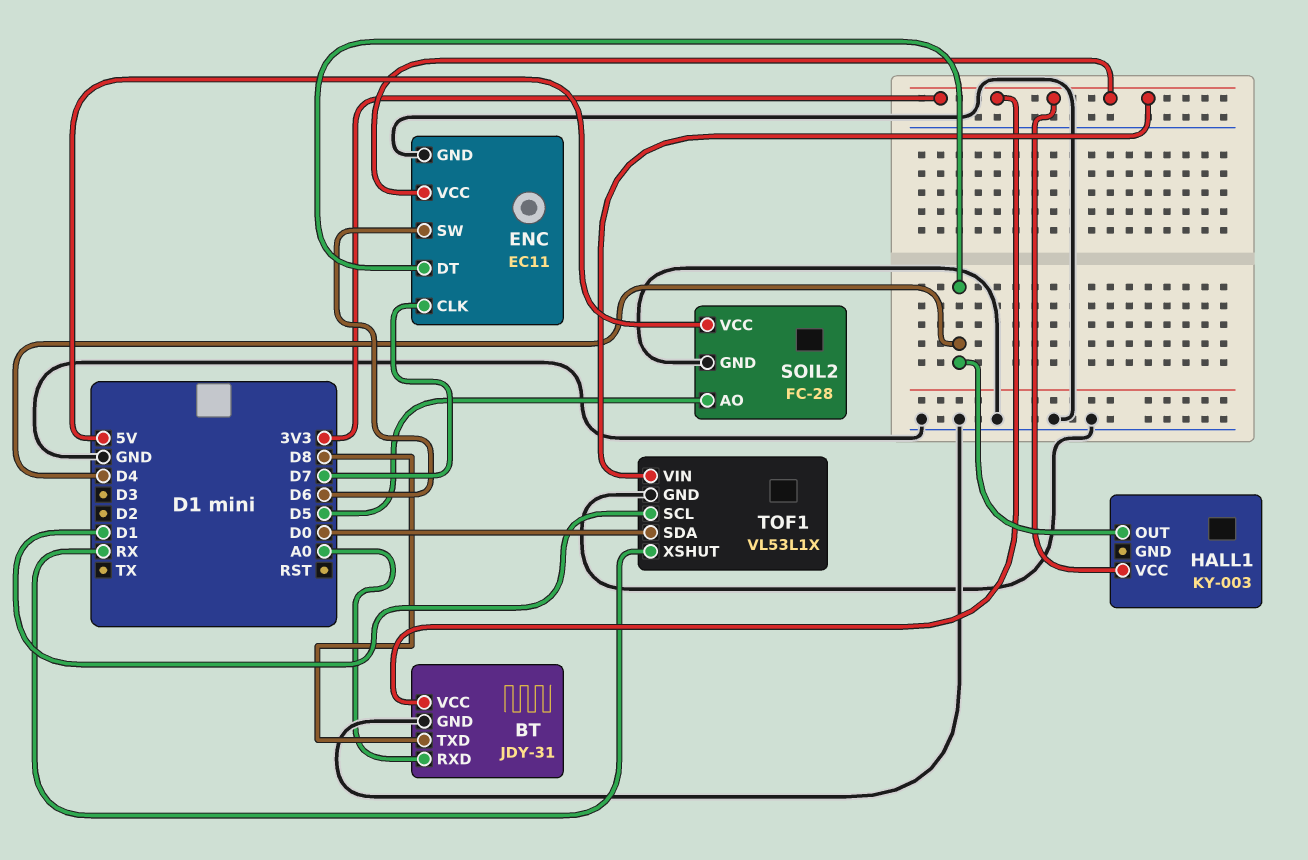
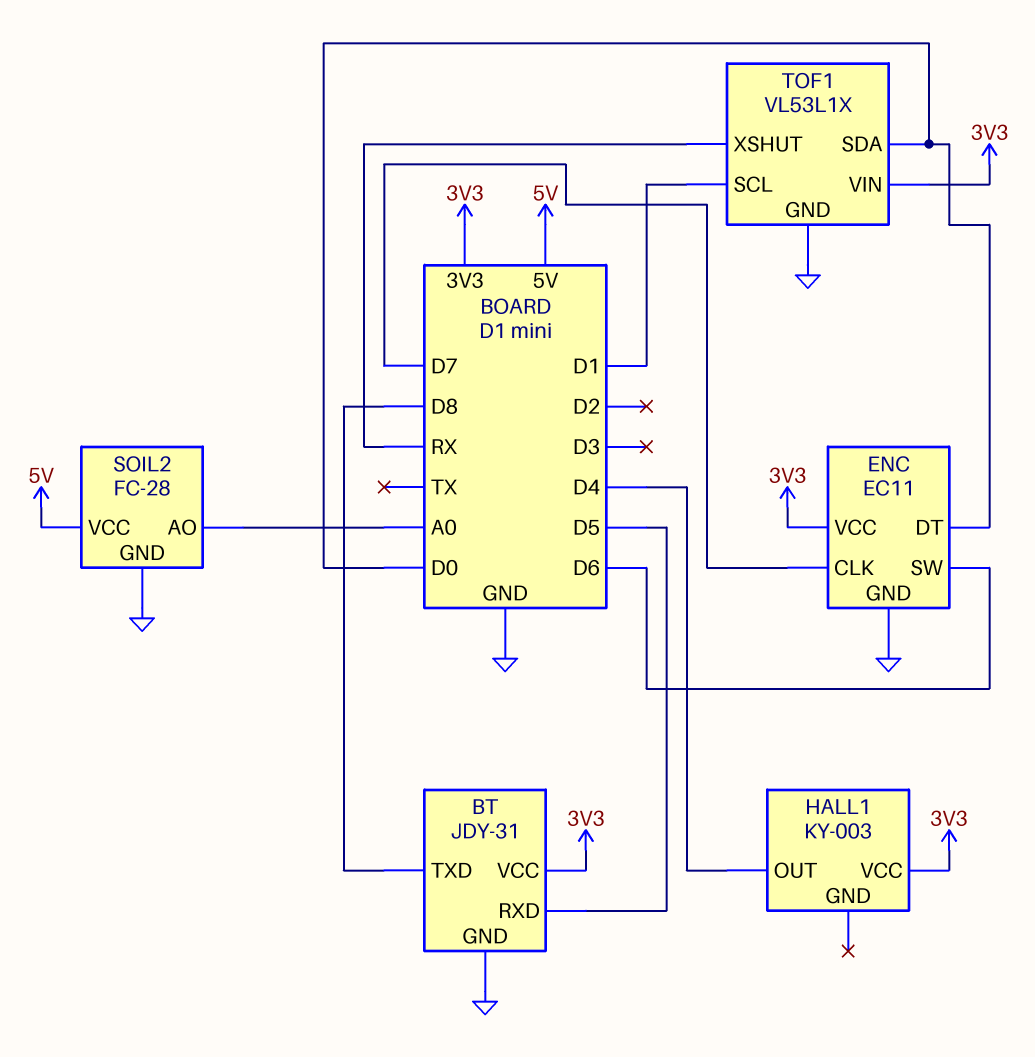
BT pin RXD: A0 -> D5
ENC pin DT: D4 -> D0
SOIL2 pin AO: D5 -> A0

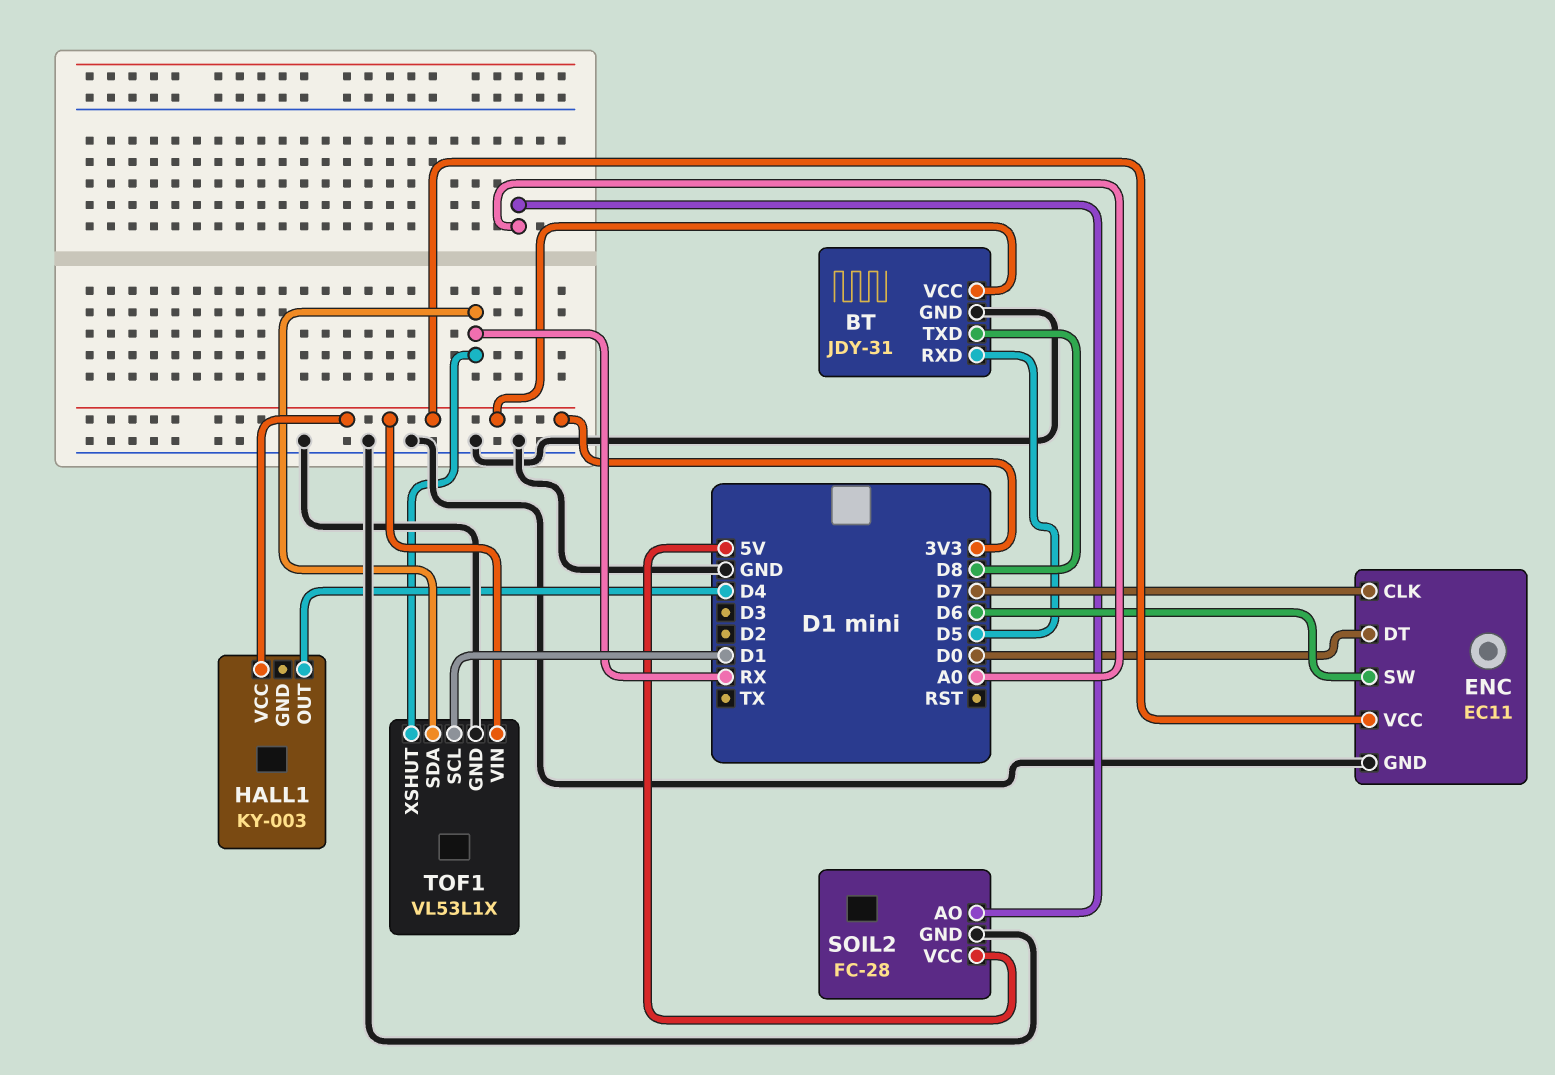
TOF1 pin SDA: D0 -> RX

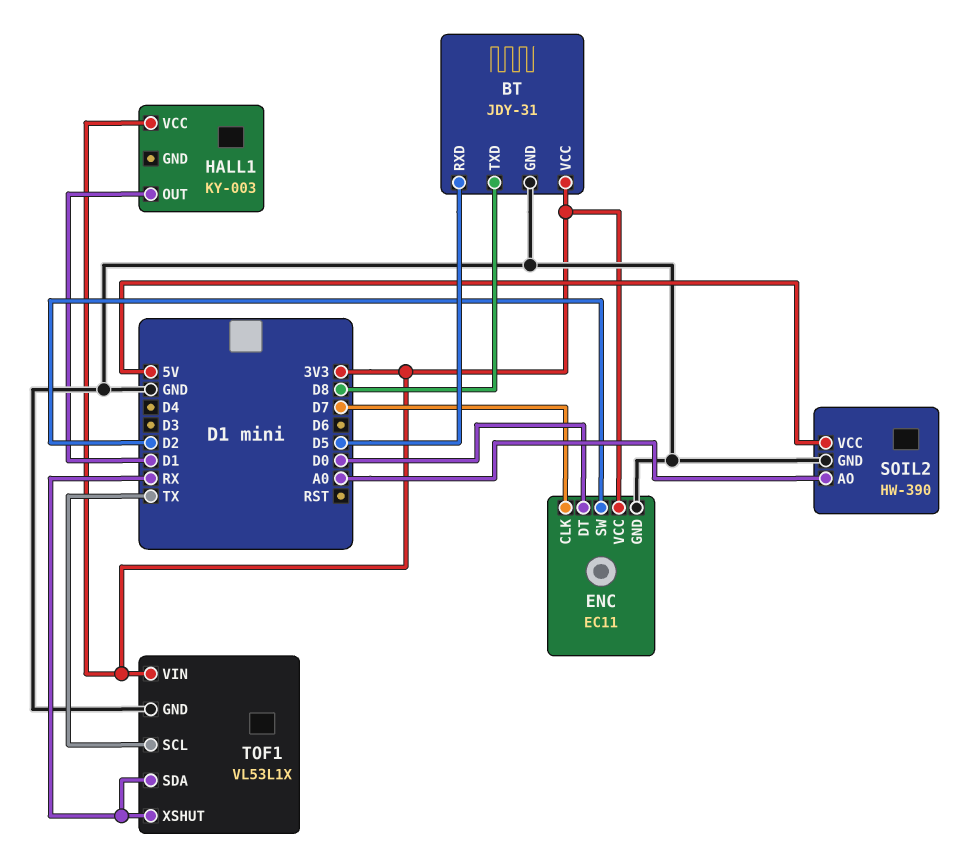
ENC pin SW: D6 -> D2
HALL1 pin OUT: D4 -> D1
SOIL2: FC-28 -> HW-390
TOF1 pin SCL: D1 -> TX

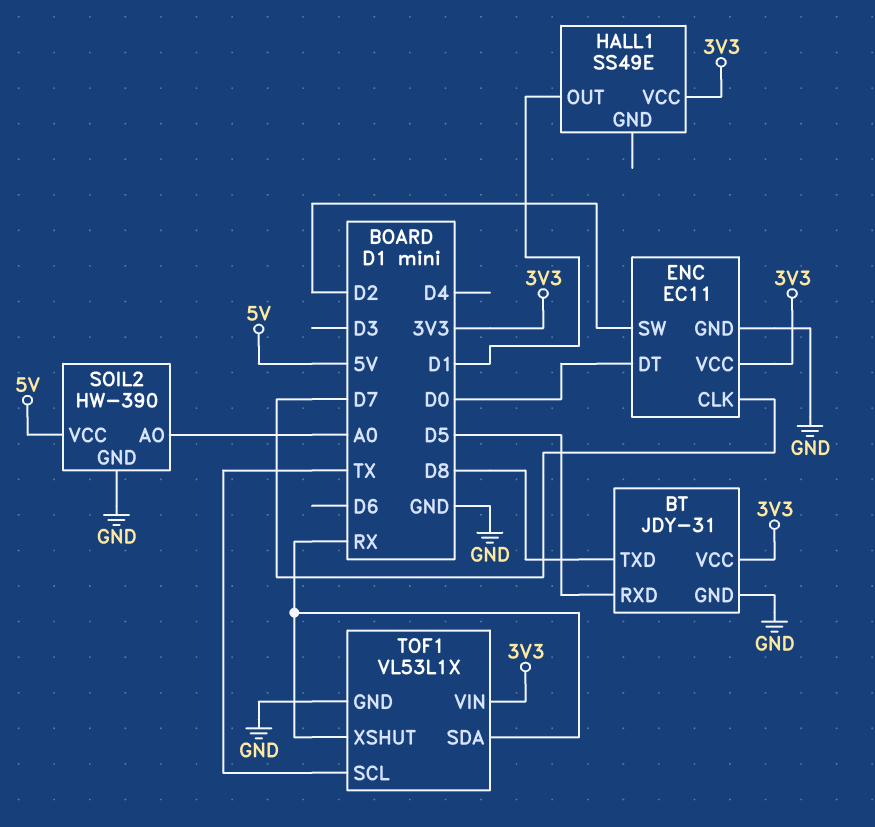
HALL1: KY-003 -> SS49E

